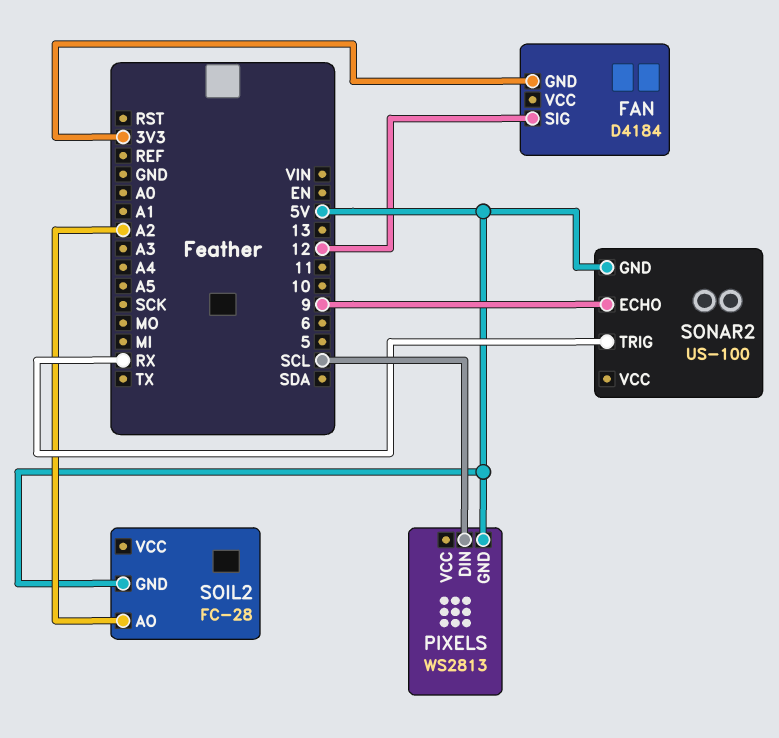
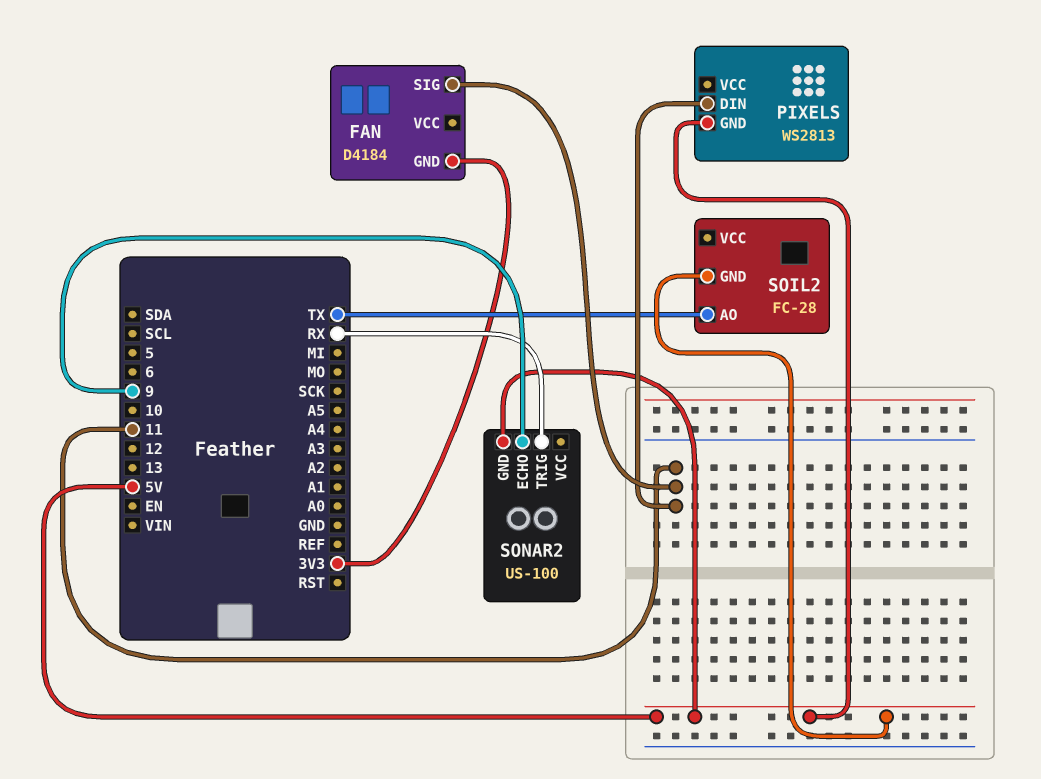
FAN pin SIG: 12 -> 11
PIXELS pin DIN: SCL -> 11
SOIL2 pin AO: A2 -> TX

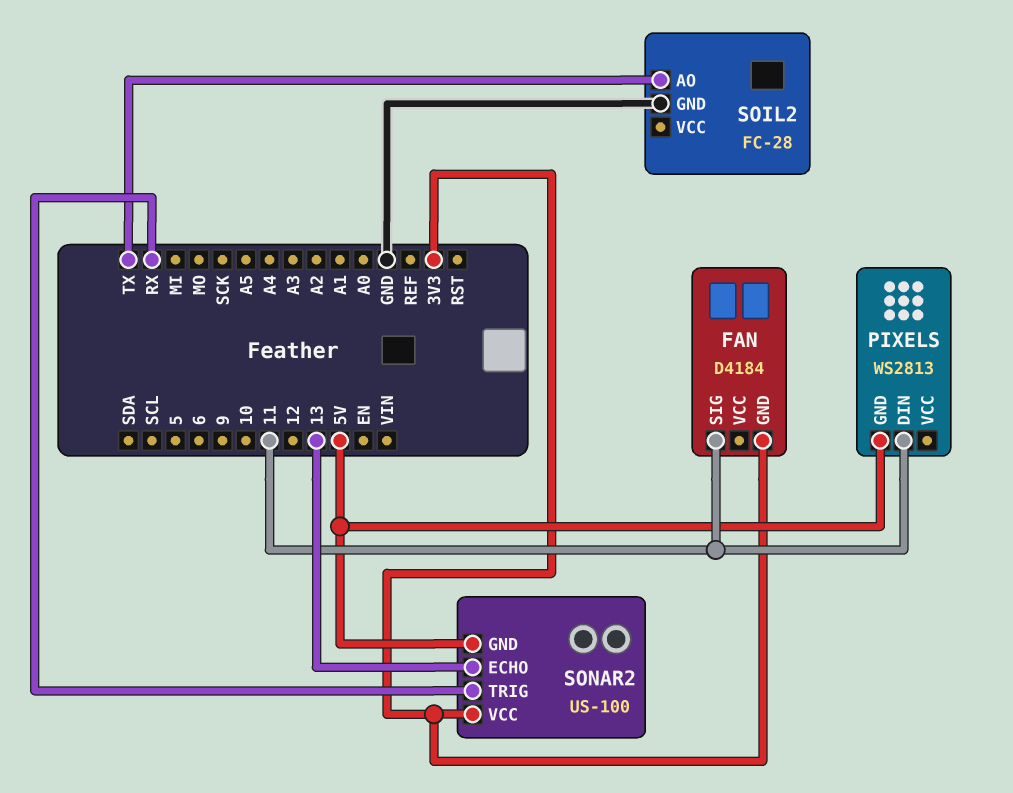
SOIL2 pin GND: 5V -> GND
SONAR2 pin ECHO: 9 -> 13
SONAR2 pin VCC: none -> 3V3

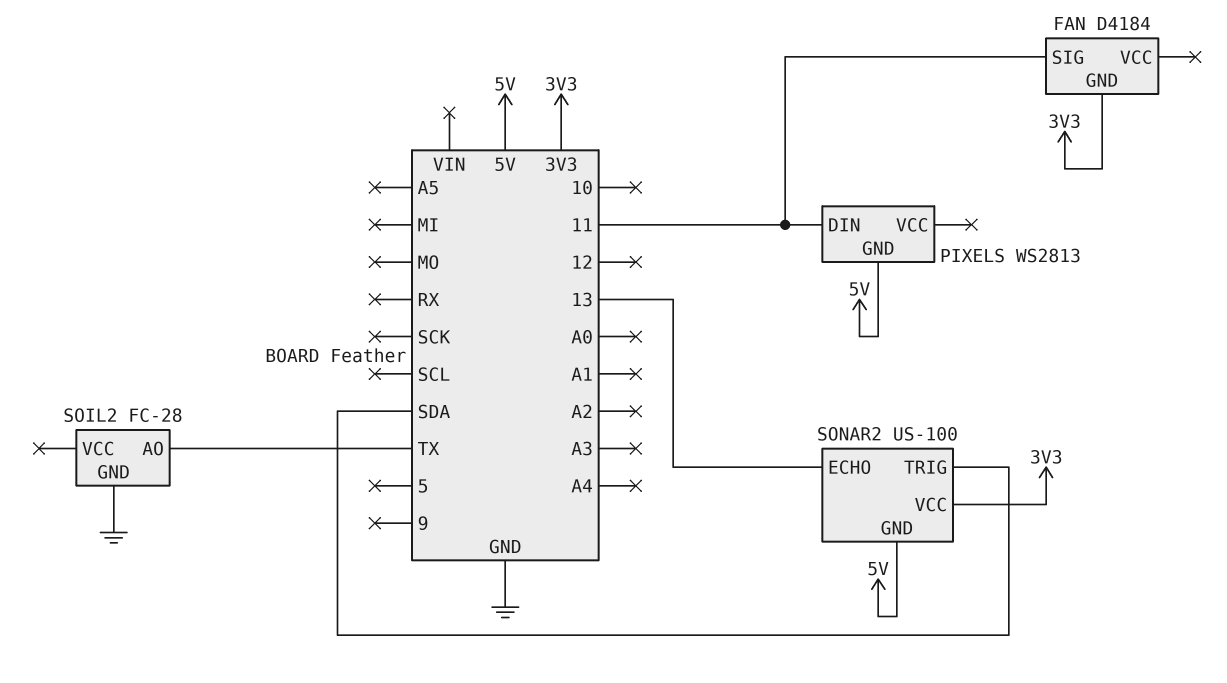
SONAR2 pin TRIG: RX -> SDA

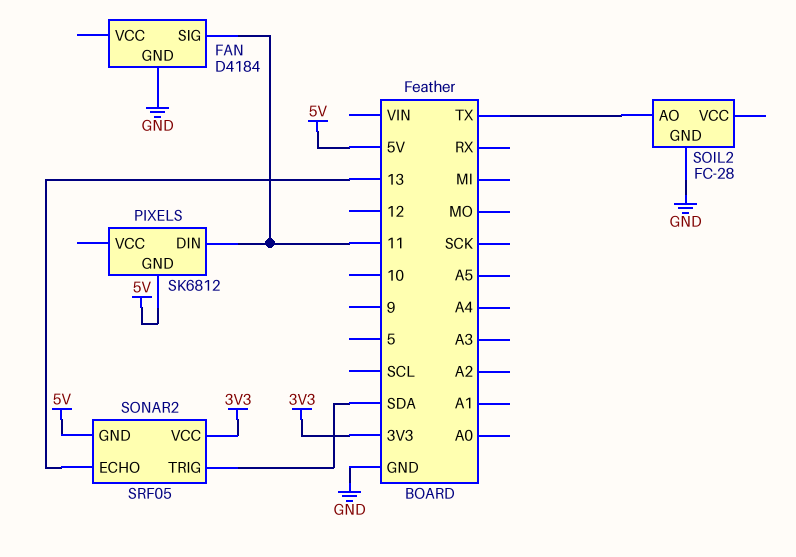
FAN pin GND: 3V3 -> GND
PIXELS: WS2813 -> SK6812
SONAR2: US-100 -> SRF05

